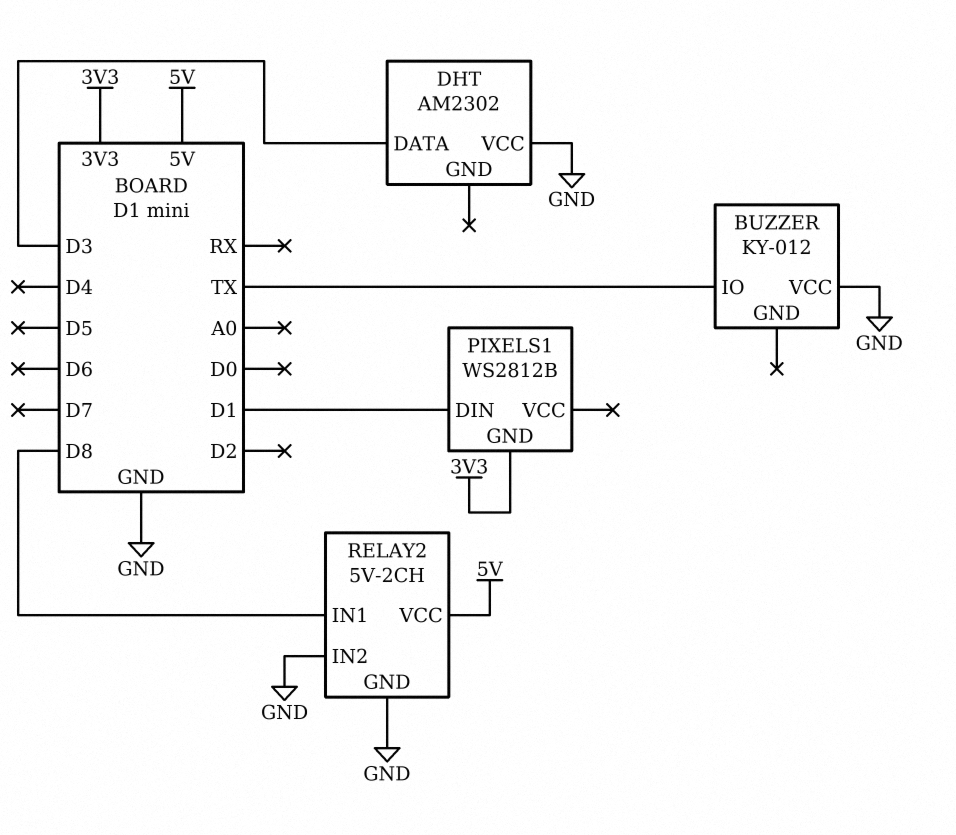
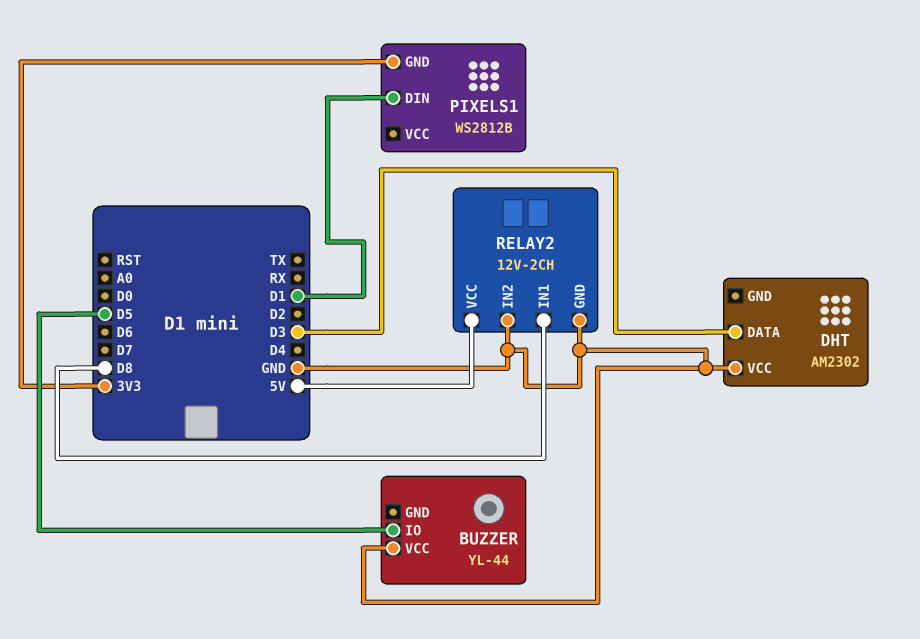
BUZZER: KY-012 -> YL-44
BUZZER pin IO: TX -> D5
RELAY2: 5V-2CH -> 12V-2CH

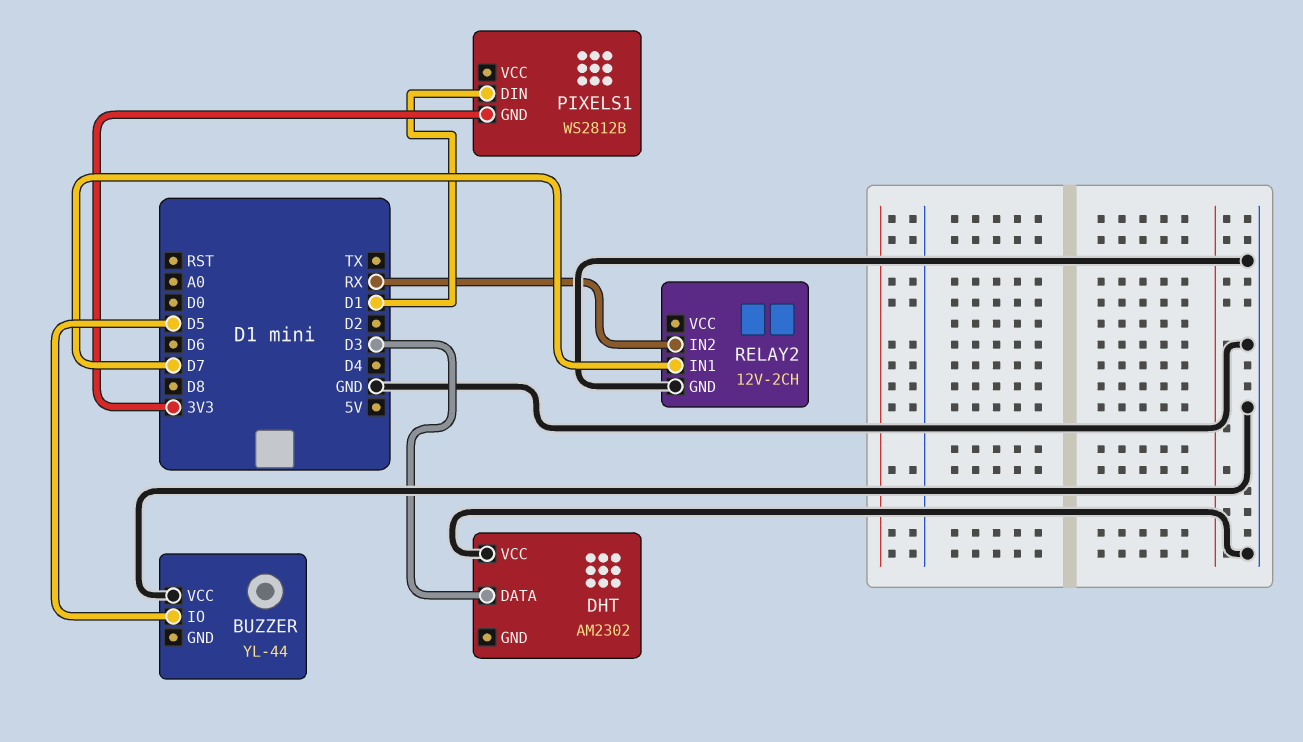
RELAY2 pin IN1: D8 -> D7
RELAY2 pin IN2: GND -> RX
RELAY2 pin VCC: 5V -> none

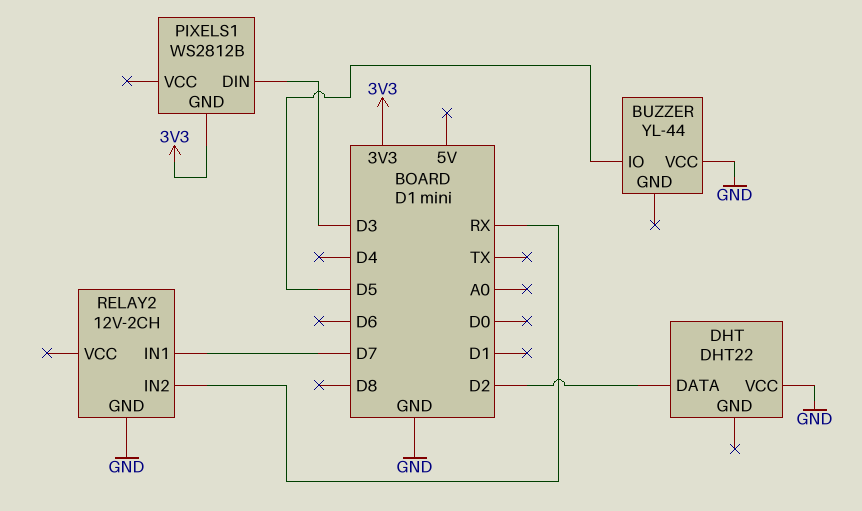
DHT: AM2302 -> DHT22
DHT pin DATA: D3 -> D2
PIXELS1 pin DIN: D1 -> D3

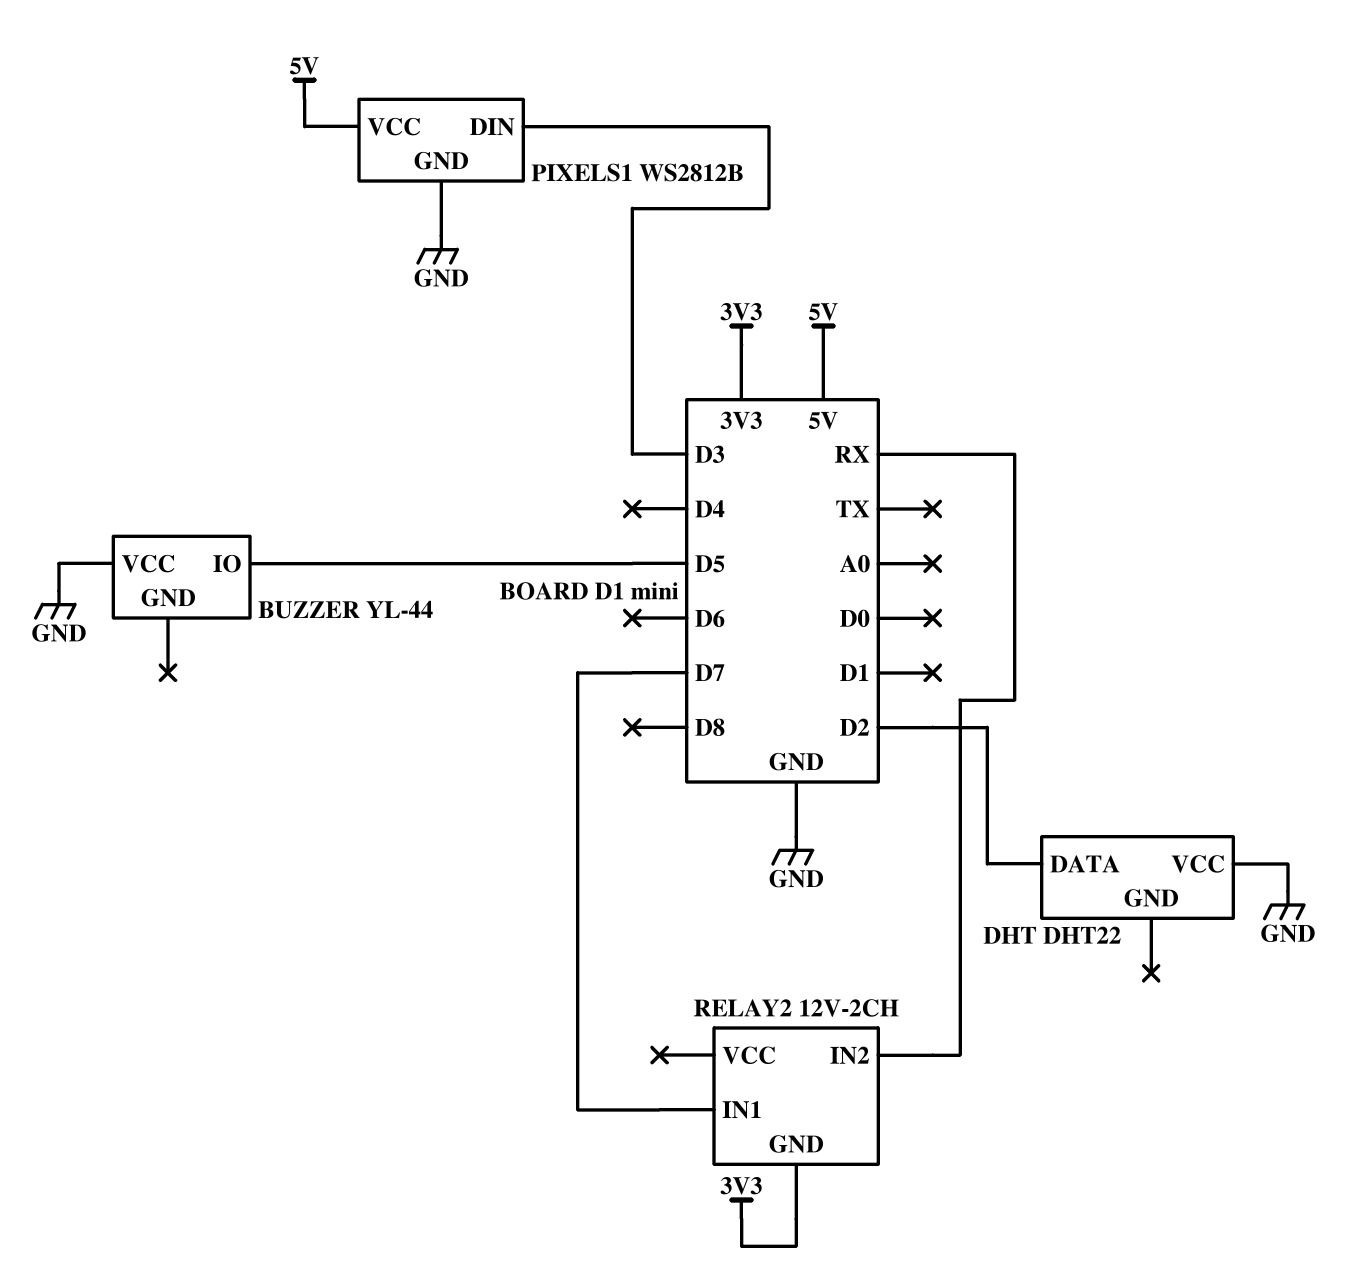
PIXELS1 pin GND: 3V3 -> GND
PIXELS1 pin VCC: none -> 5V
RELAY2 pin GND: GND -> 3V3

